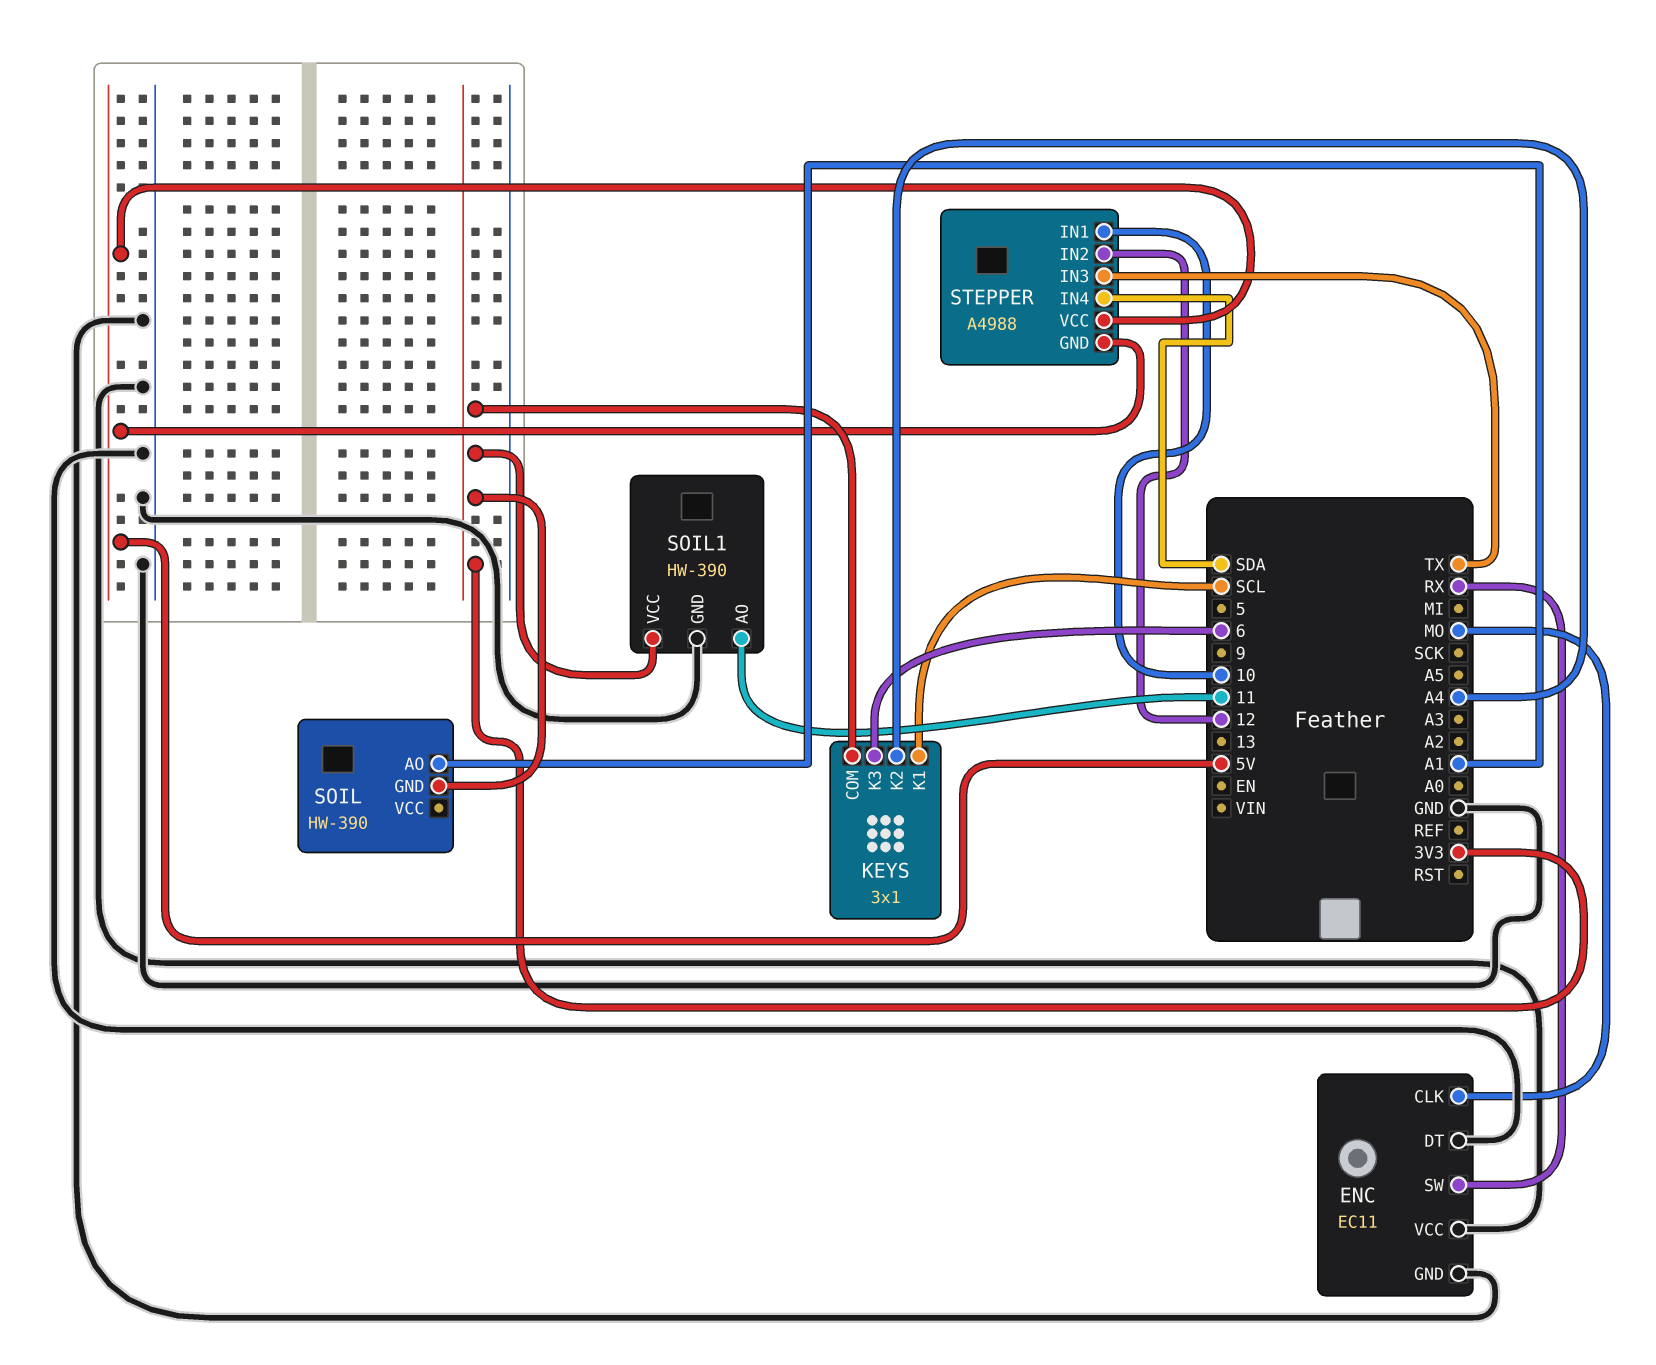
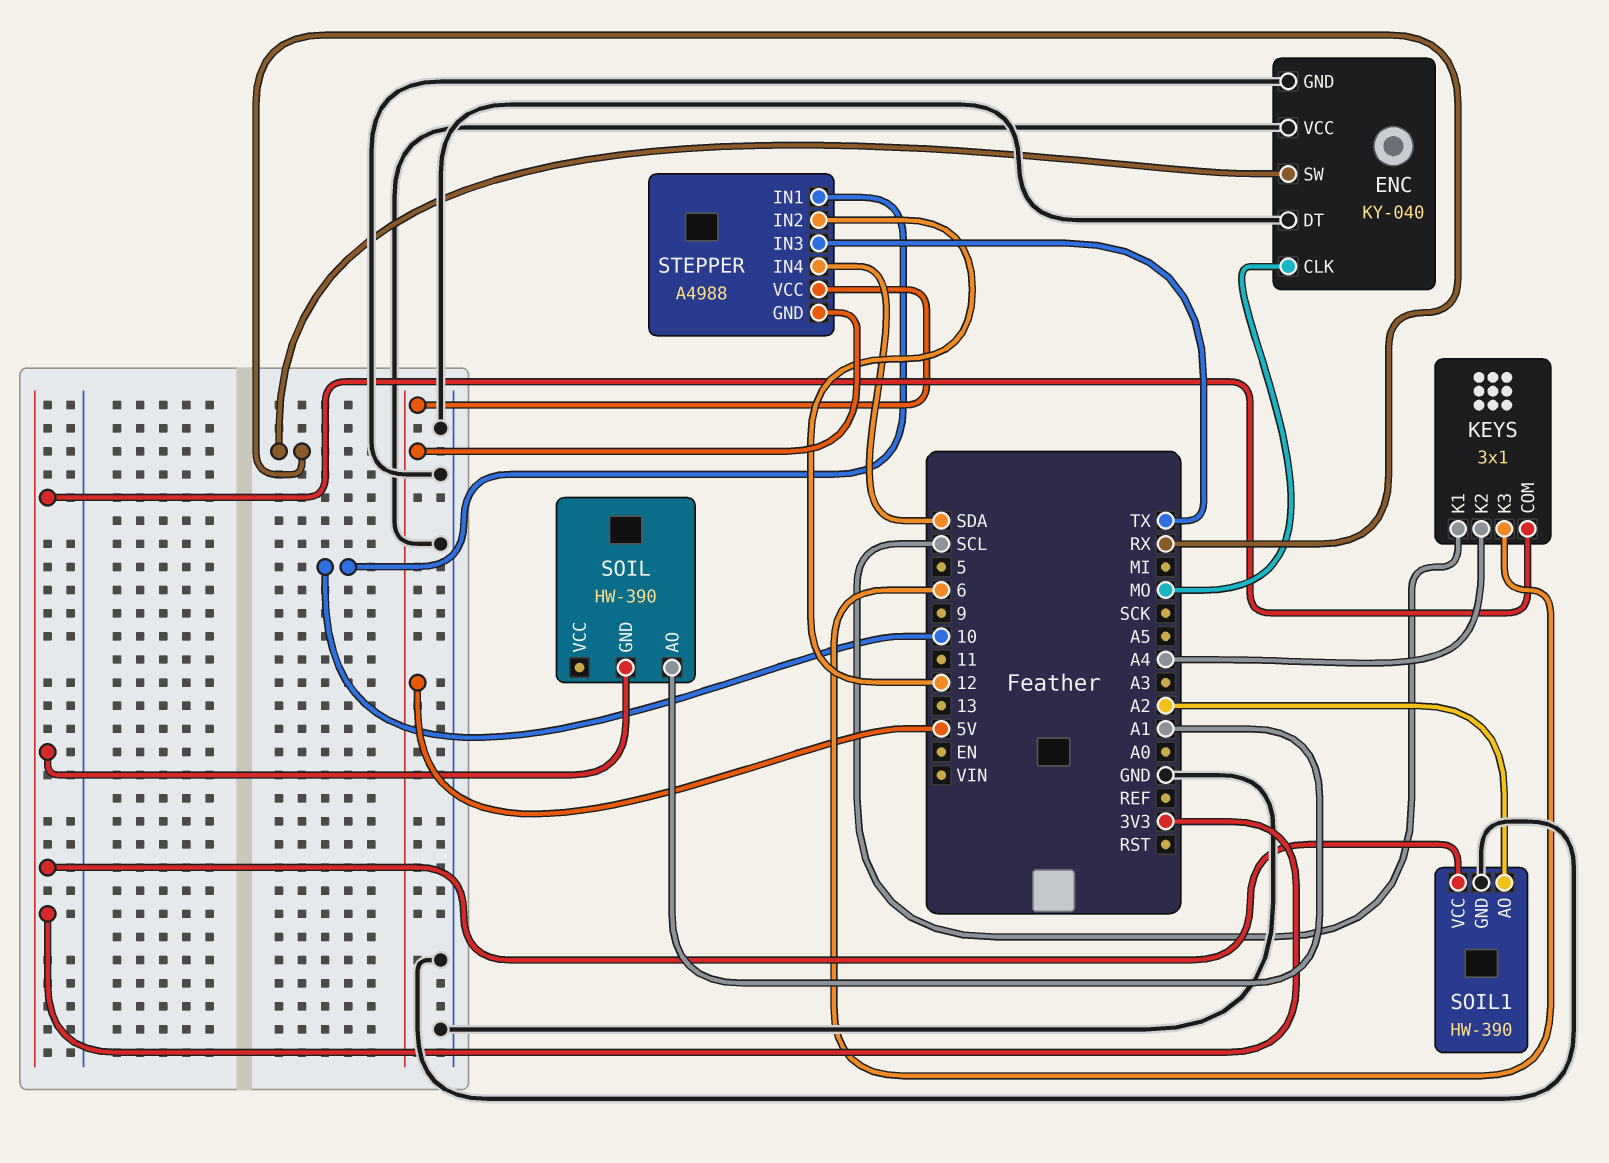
ENC: EC11 -> KY-040
SOIL1 pin AO: 11 -> A2

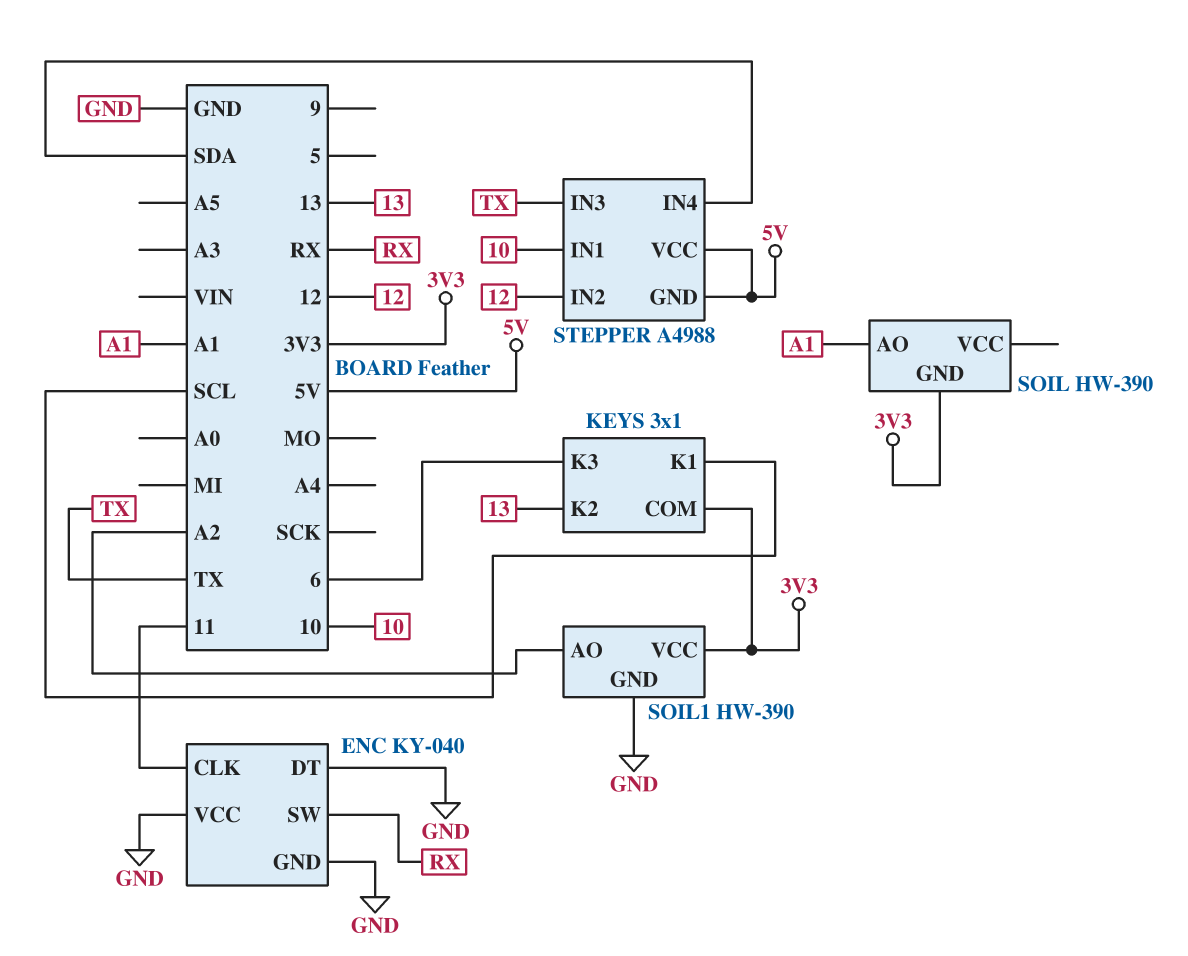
ENC pin CLK: MO -> 11
KEYS pin K2: A4 -> 13

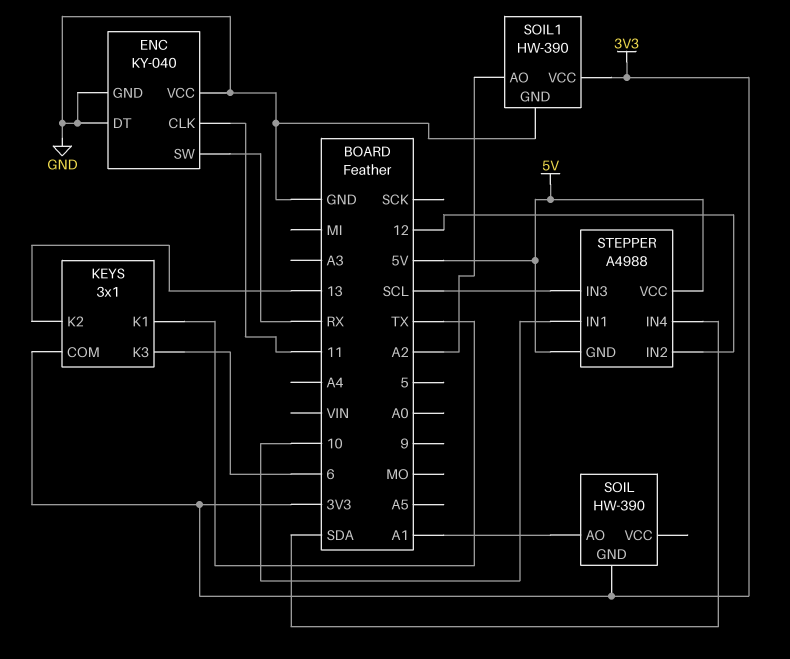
KEYS pin K1: SCL -> TX
STEPPER pin IN3: TX -> SCL

